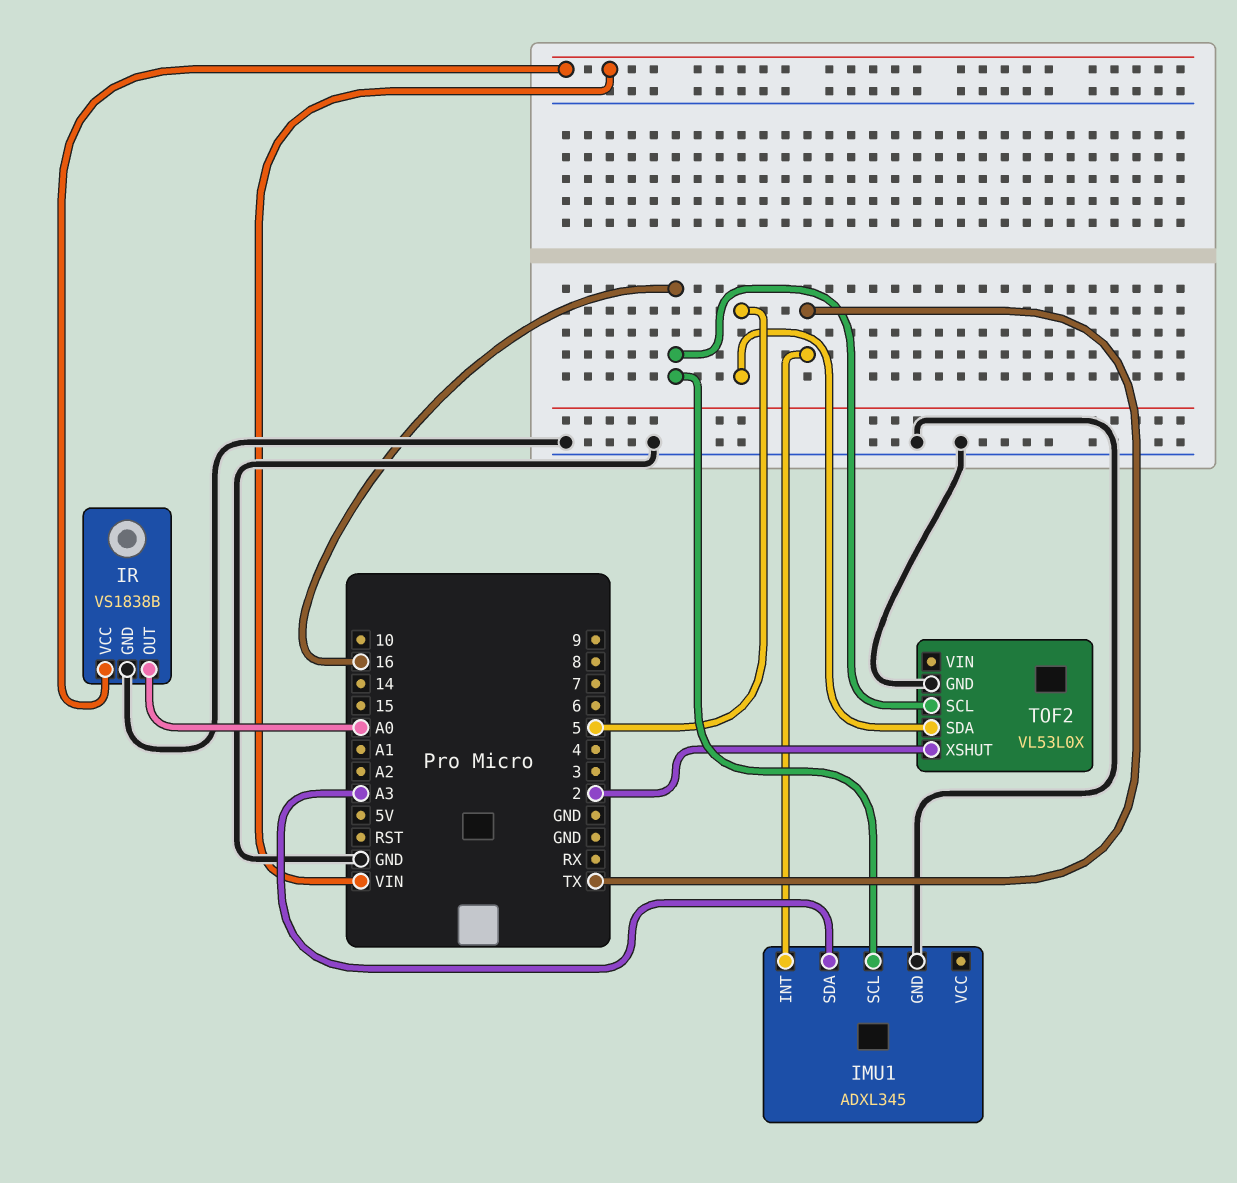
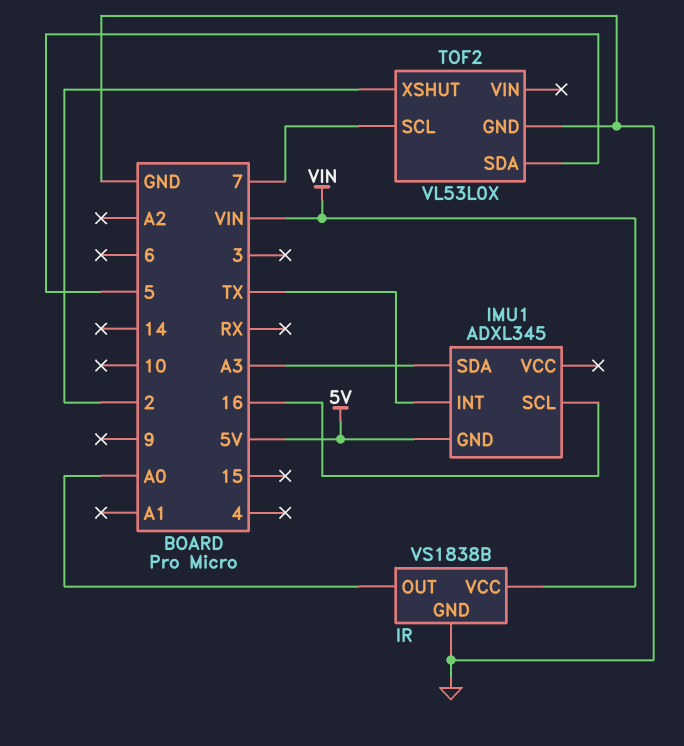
IMU1 pin GND: GND -> 5V
TOF2 pin SCL: 16 -> 7

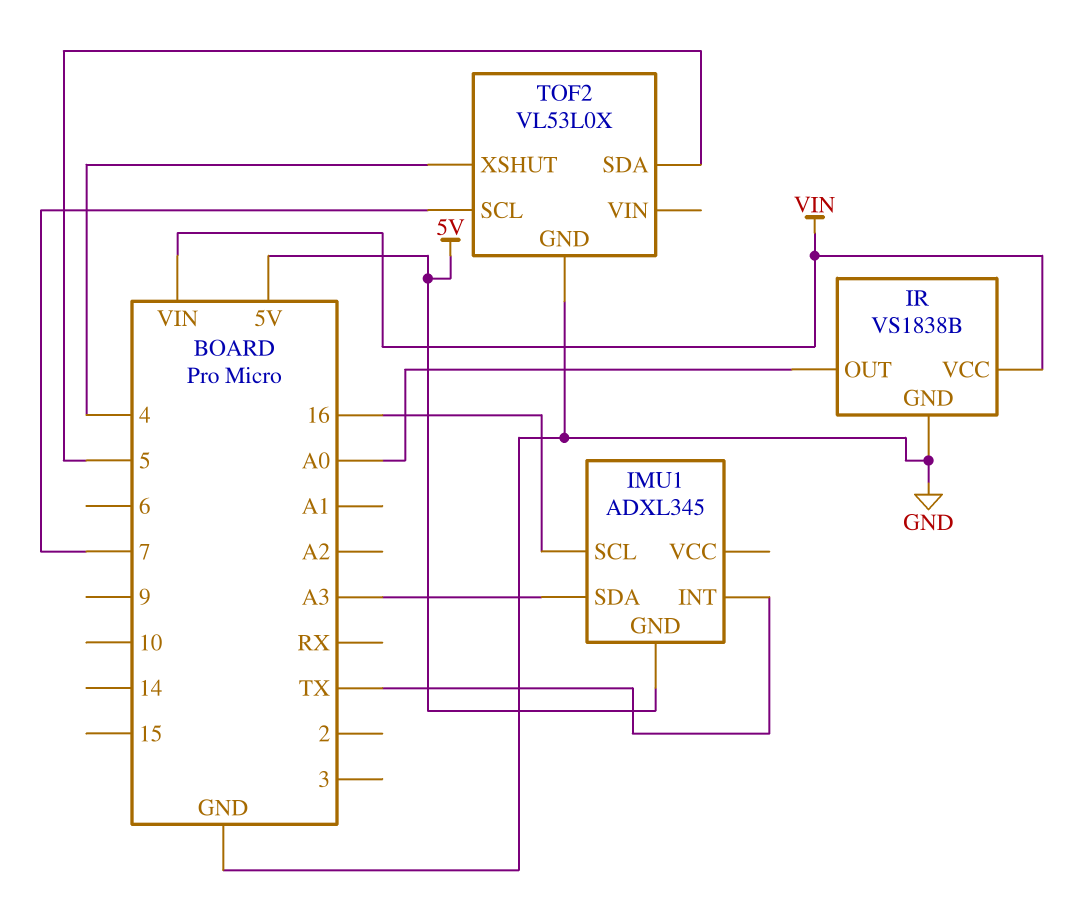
TOF2 pin XSHUT: 2 -> 4

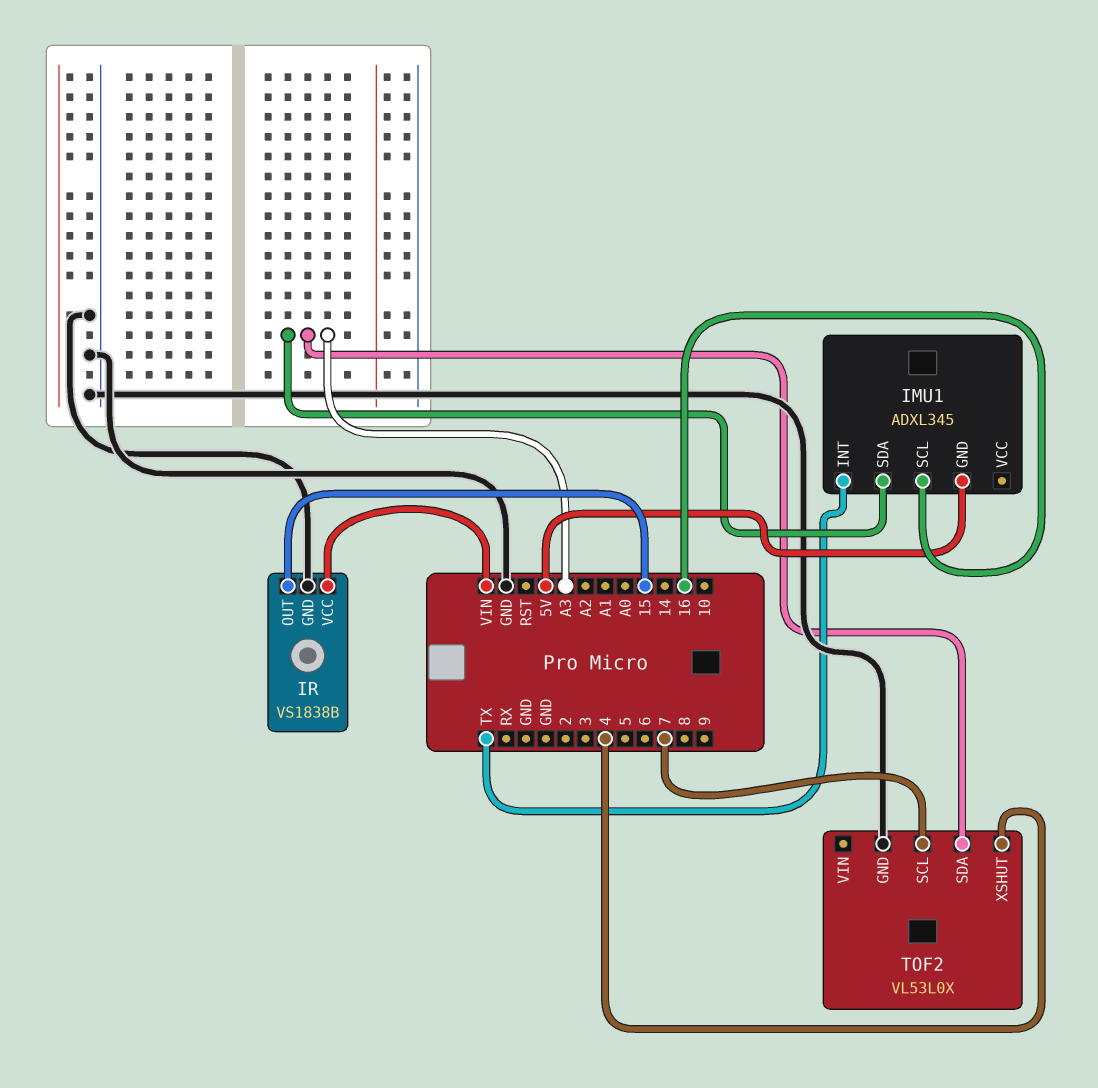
IR pin OUT: A0 -> 15
TOF2 pin SDA: 5 -> A3

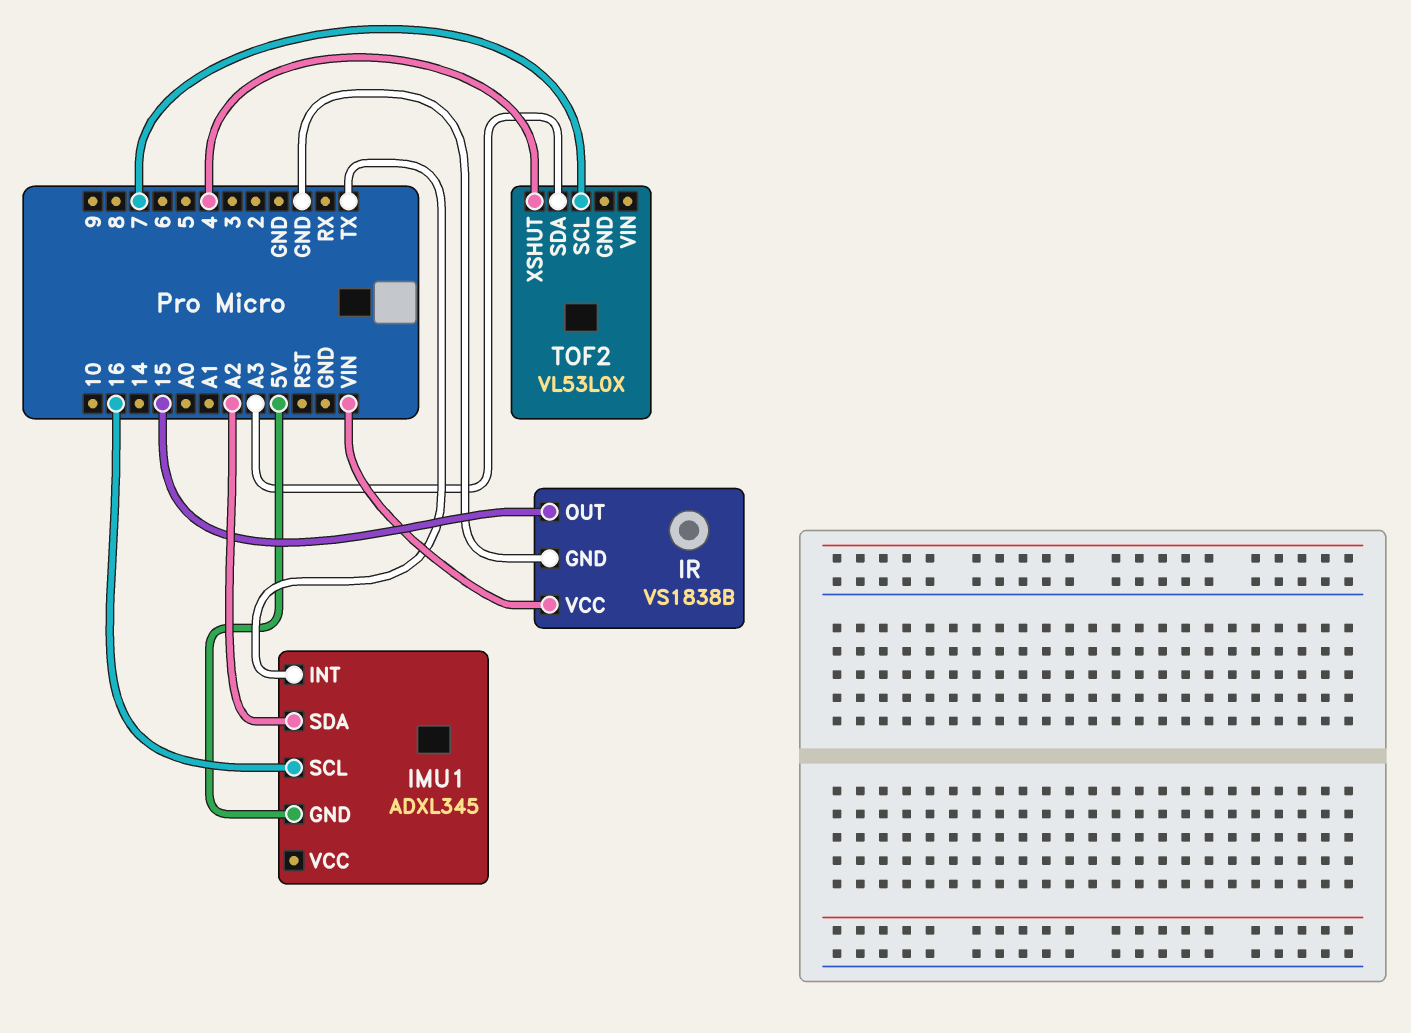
IMU1 pin SDA: A3 -> A2
TOF2 pin GND: GND -> none

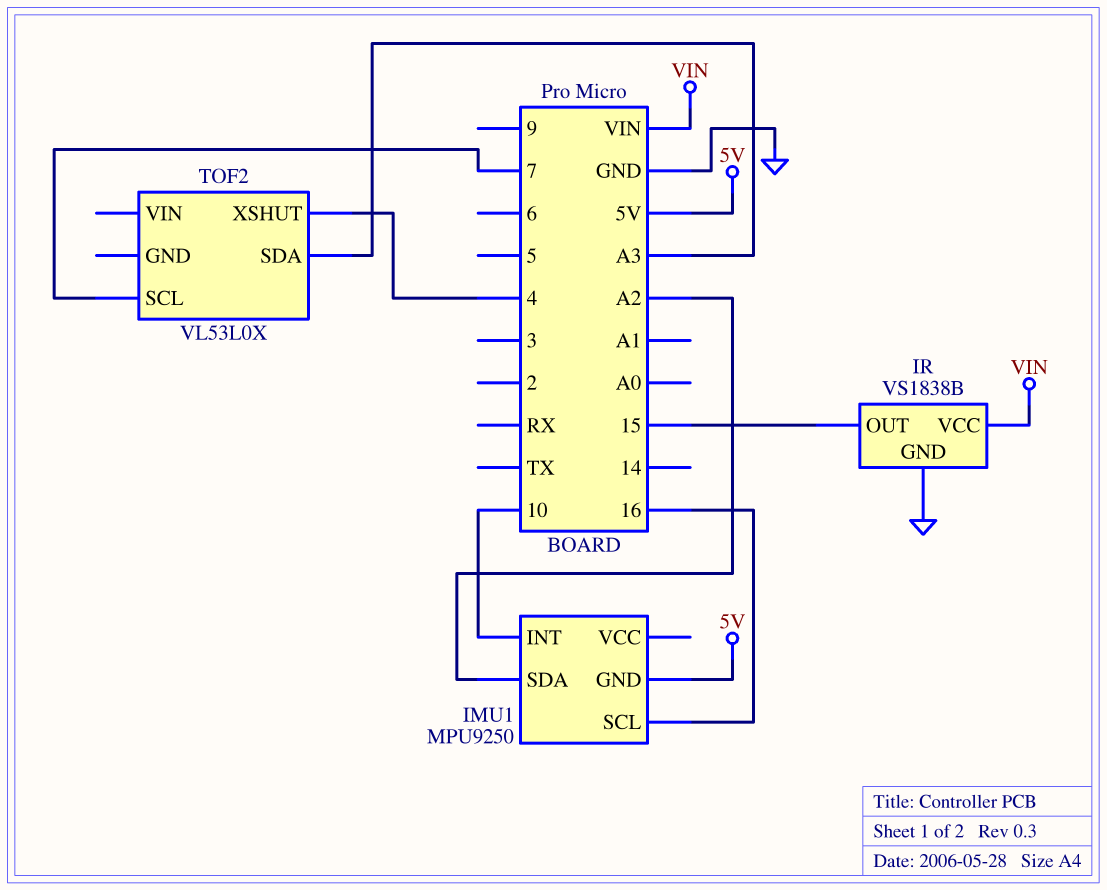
IMU1: ADXL345 -> MPU9250
IMU1 pin INT: TX -> 10

